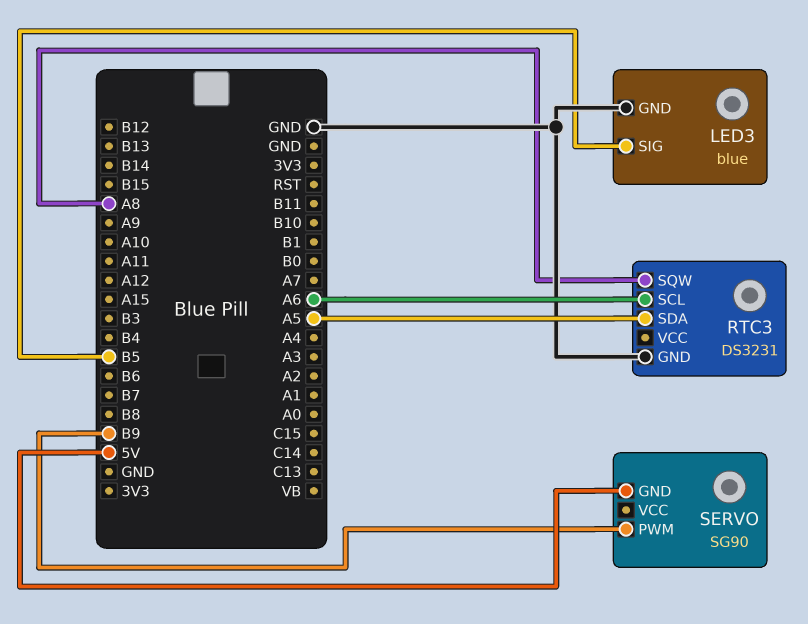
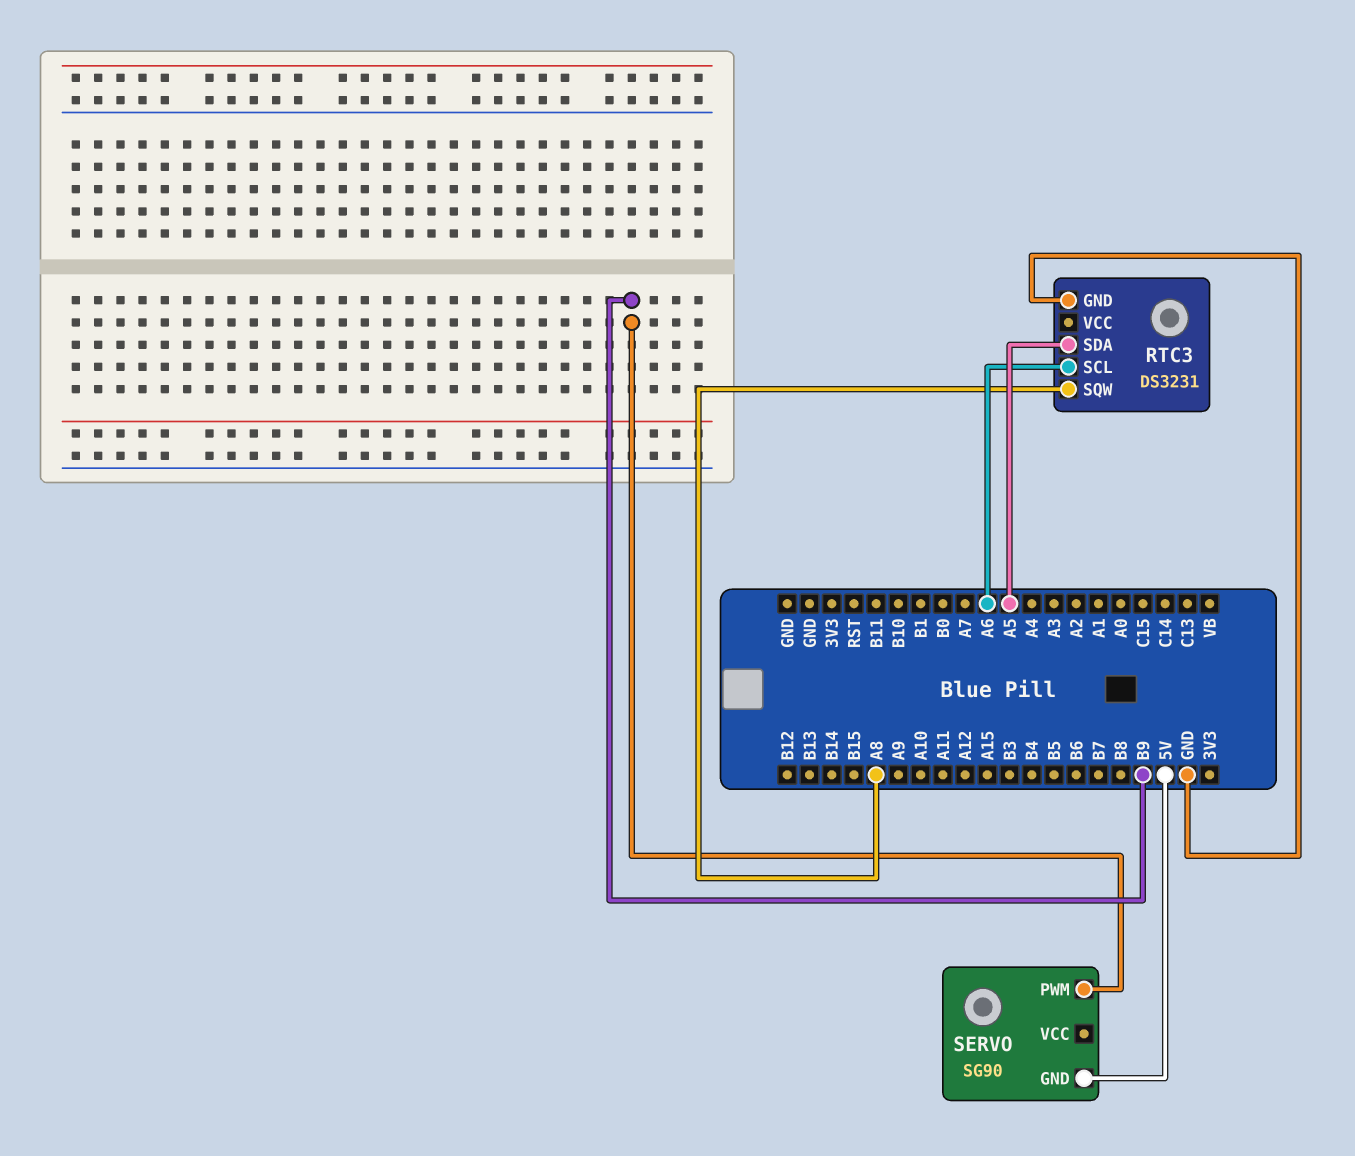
LED3: blue -> none
LED3 pin GND: GND -> none
LED3 pin SIG: B5 -> none

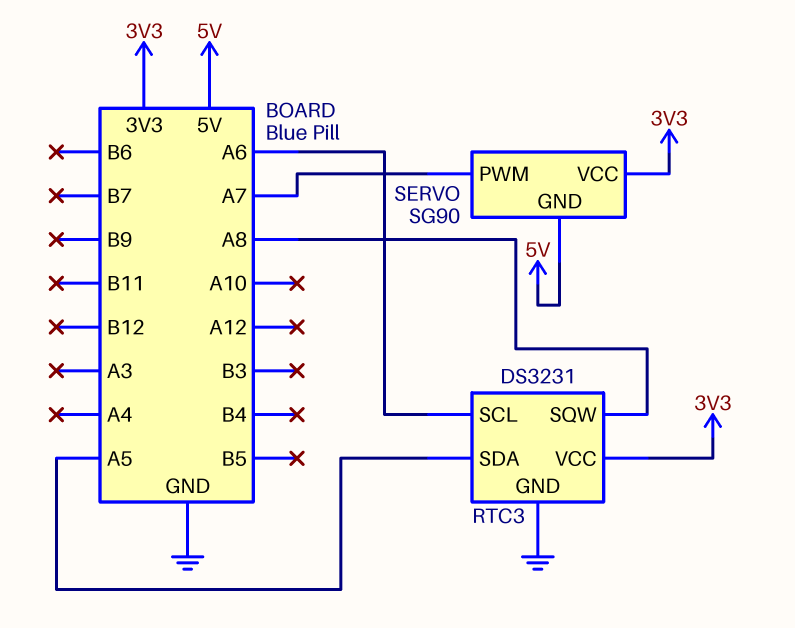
RTC3 pin VCC: none -> 3V3
SERVO pin PWM: B9 -> A7
SERVO pin VCC: none -> 3V3

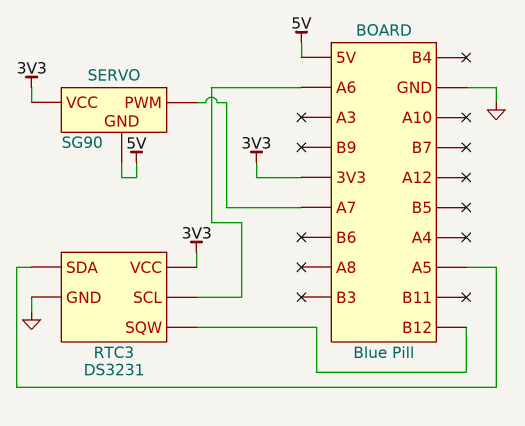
RTC3 pin SQW: A8 -> B12

